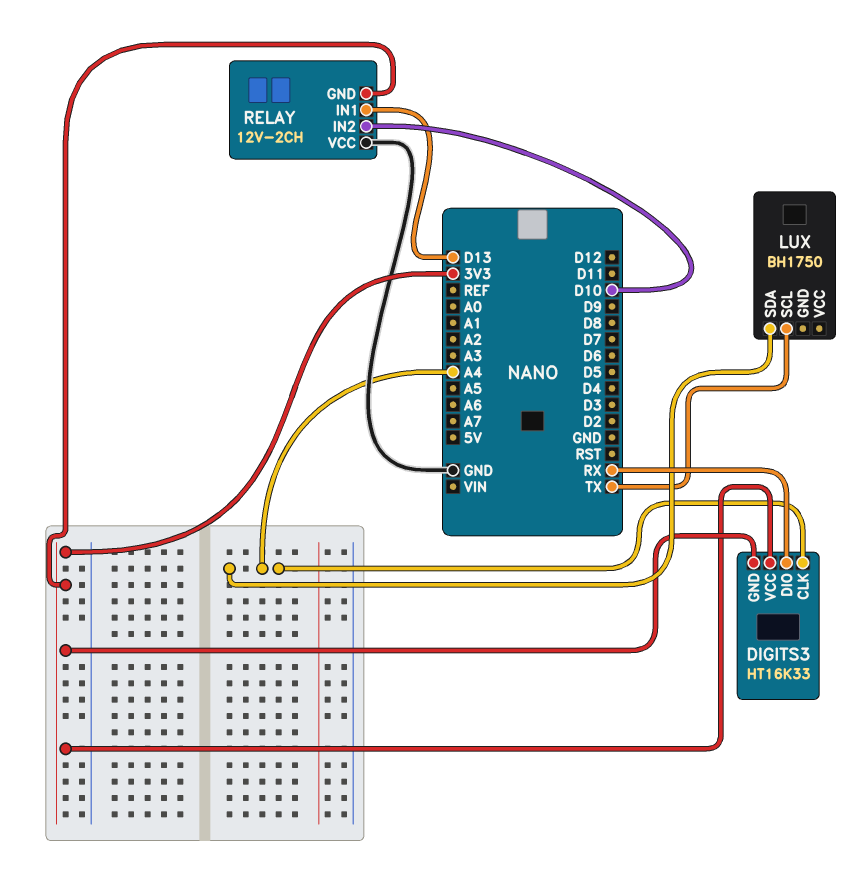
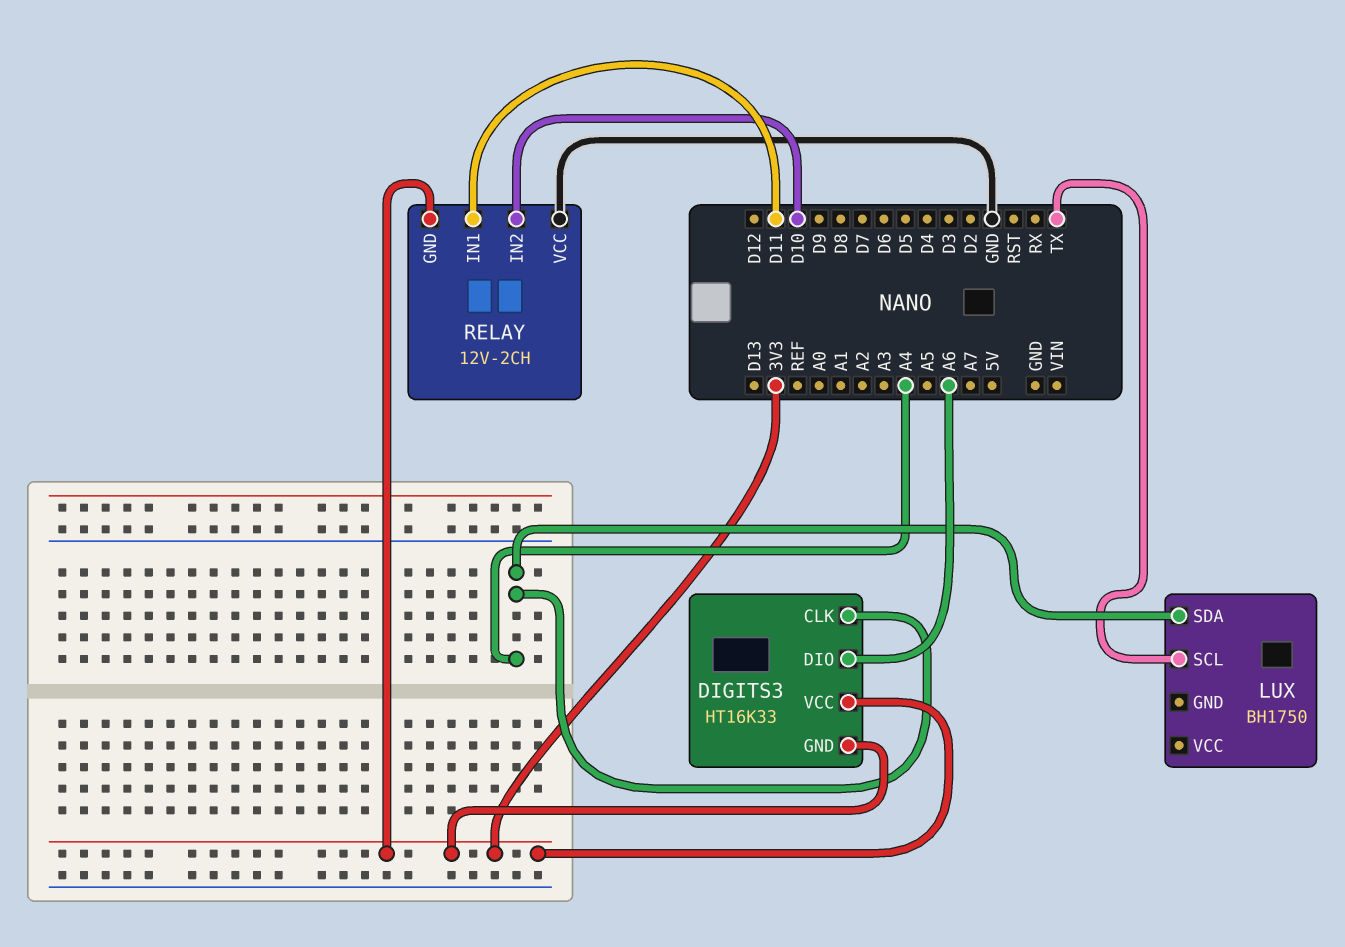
DIGITS3 pin DIO: RX -> A6
RELAY pin IN1: D13 -> D11

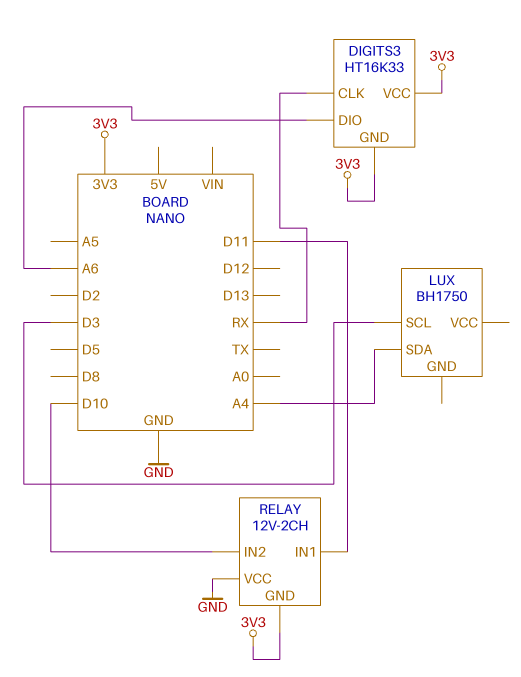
DIGITS3 pin CLK: A4 -> RX
LUX pin SCL: TX -> D3

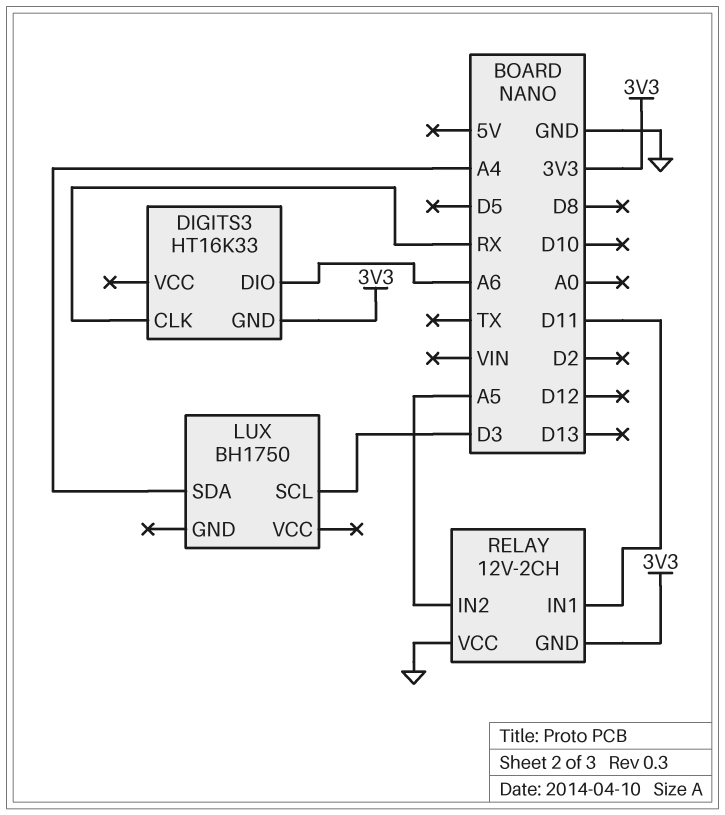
DIGITS3 pin VCC: 3V3 -> none
RELAY pin IN2: D10 -> A5

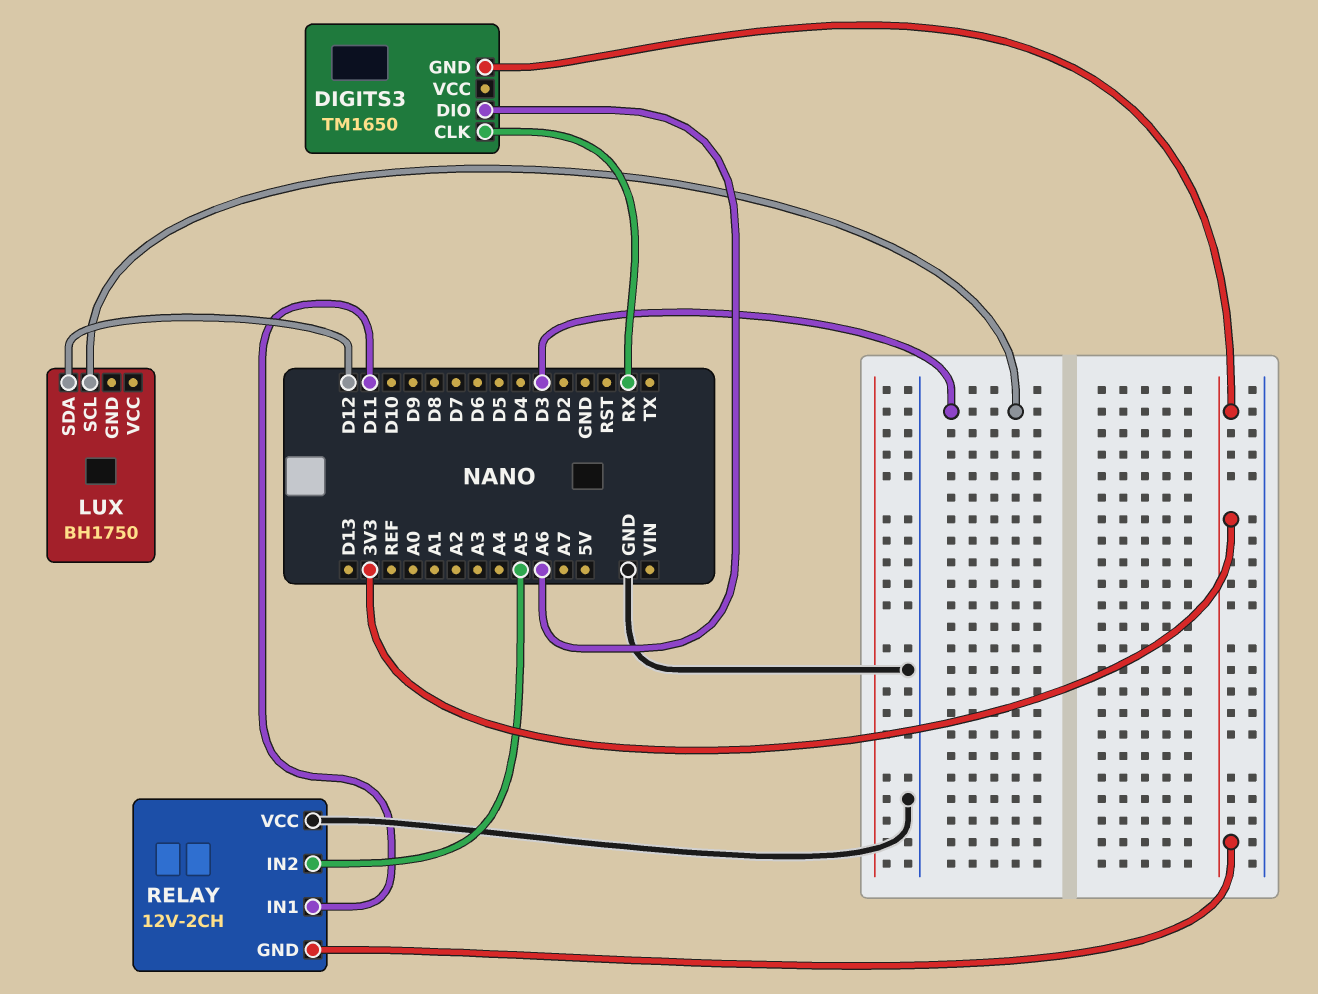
DIGITS3: HT16K33 -> TM1650
LUX pin SDA: A4 -> D12

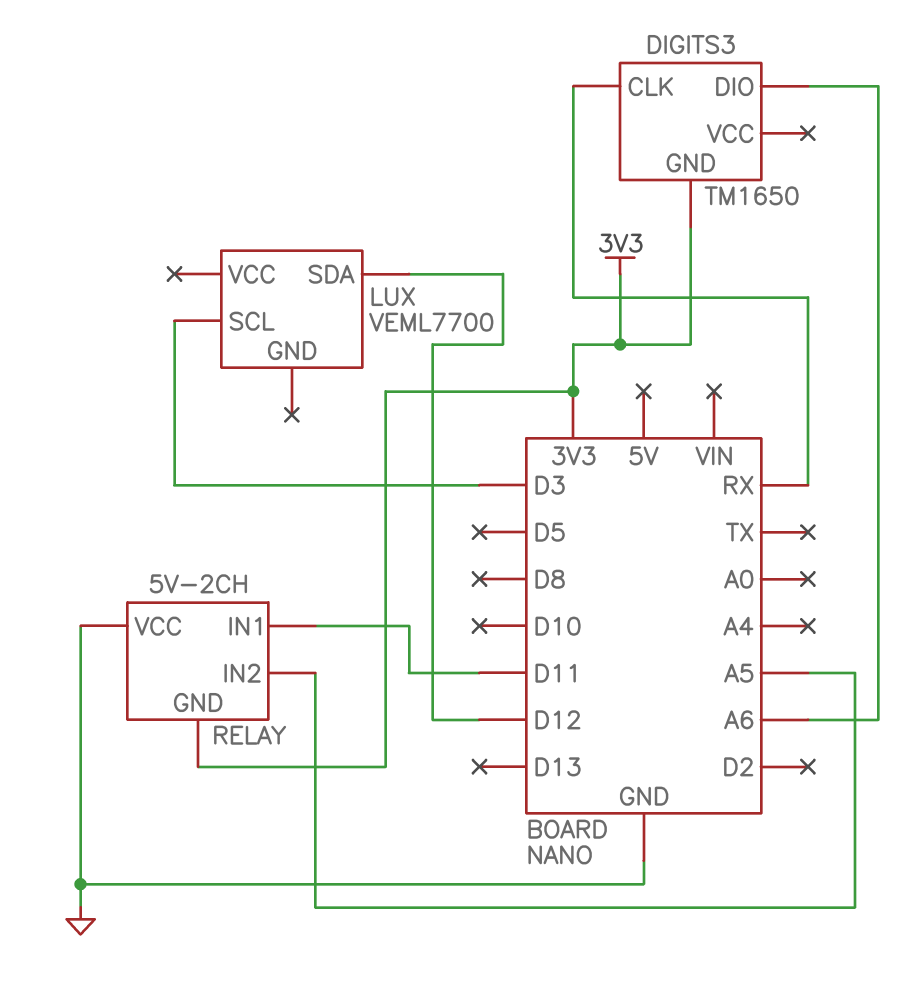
LUX: BH1750 -> VEML7700
RELAY: 12V-2CH -> 5V-2CH

